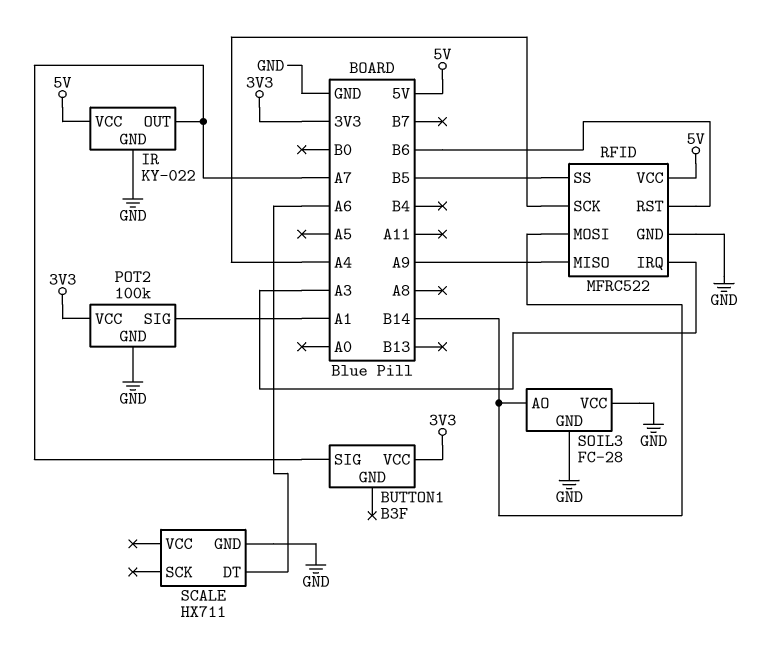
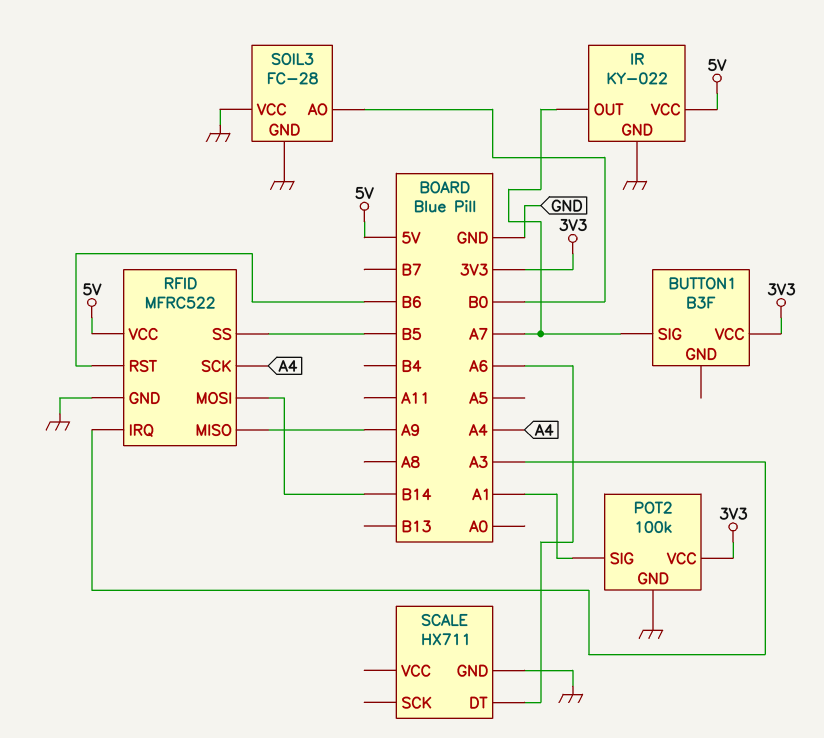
SOIL3 pin AO: B14 -> B0

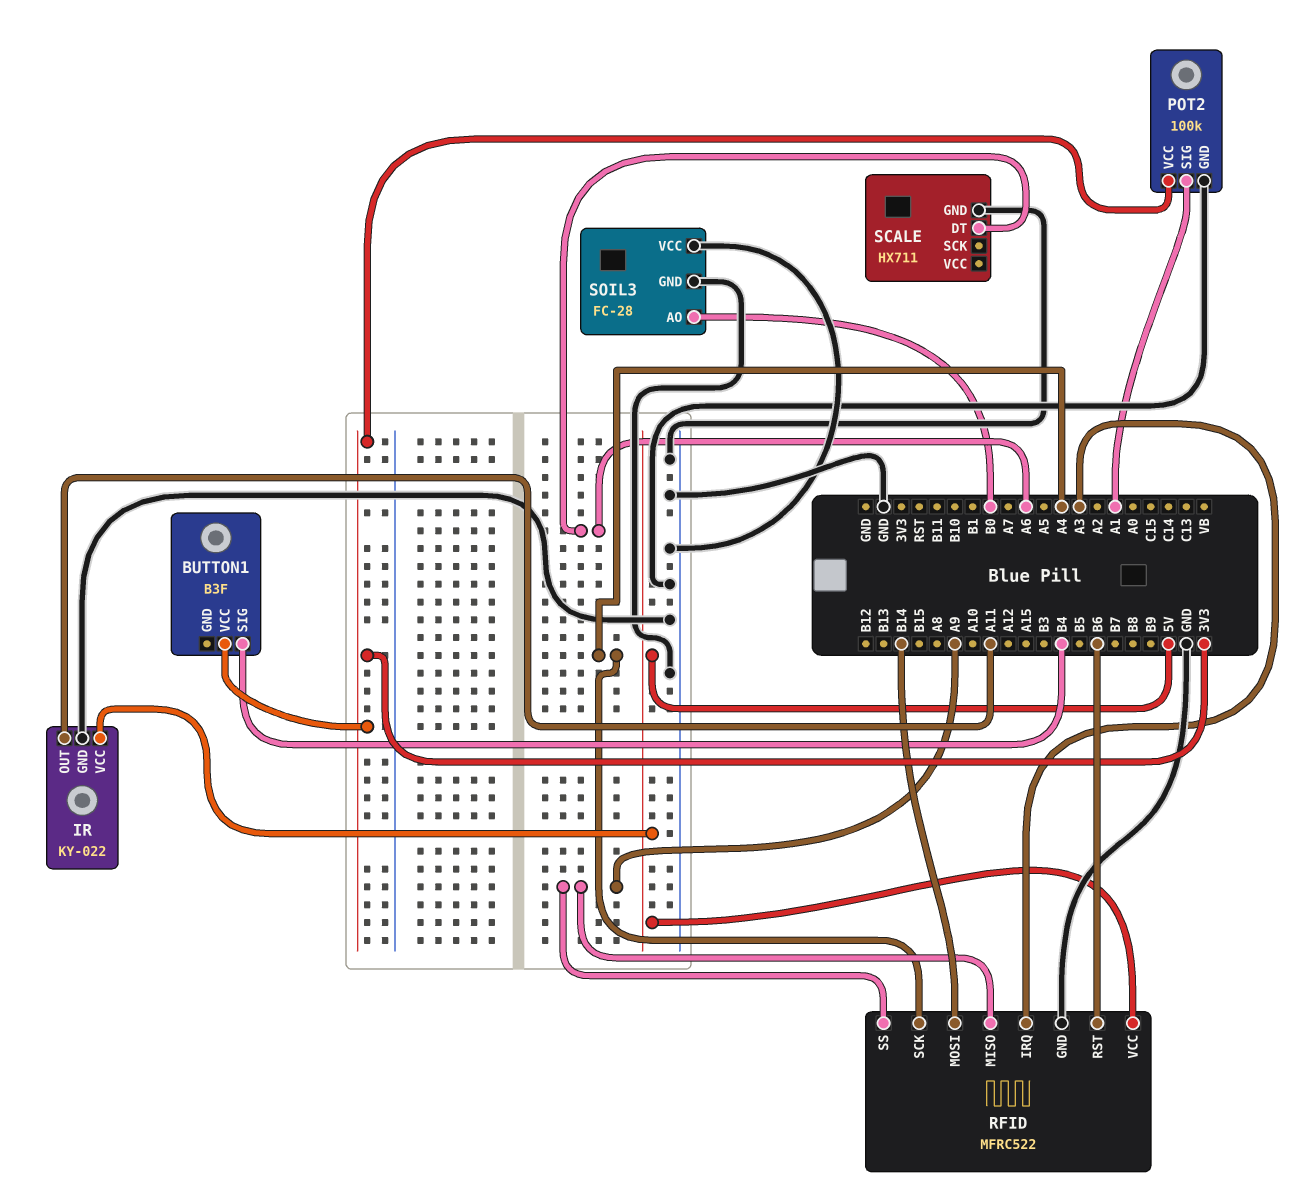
BUTTON1 pin SIG: A7 -> B4
IR pin OUT: A7 -> A11
RFID pin SS: B5 -> A9

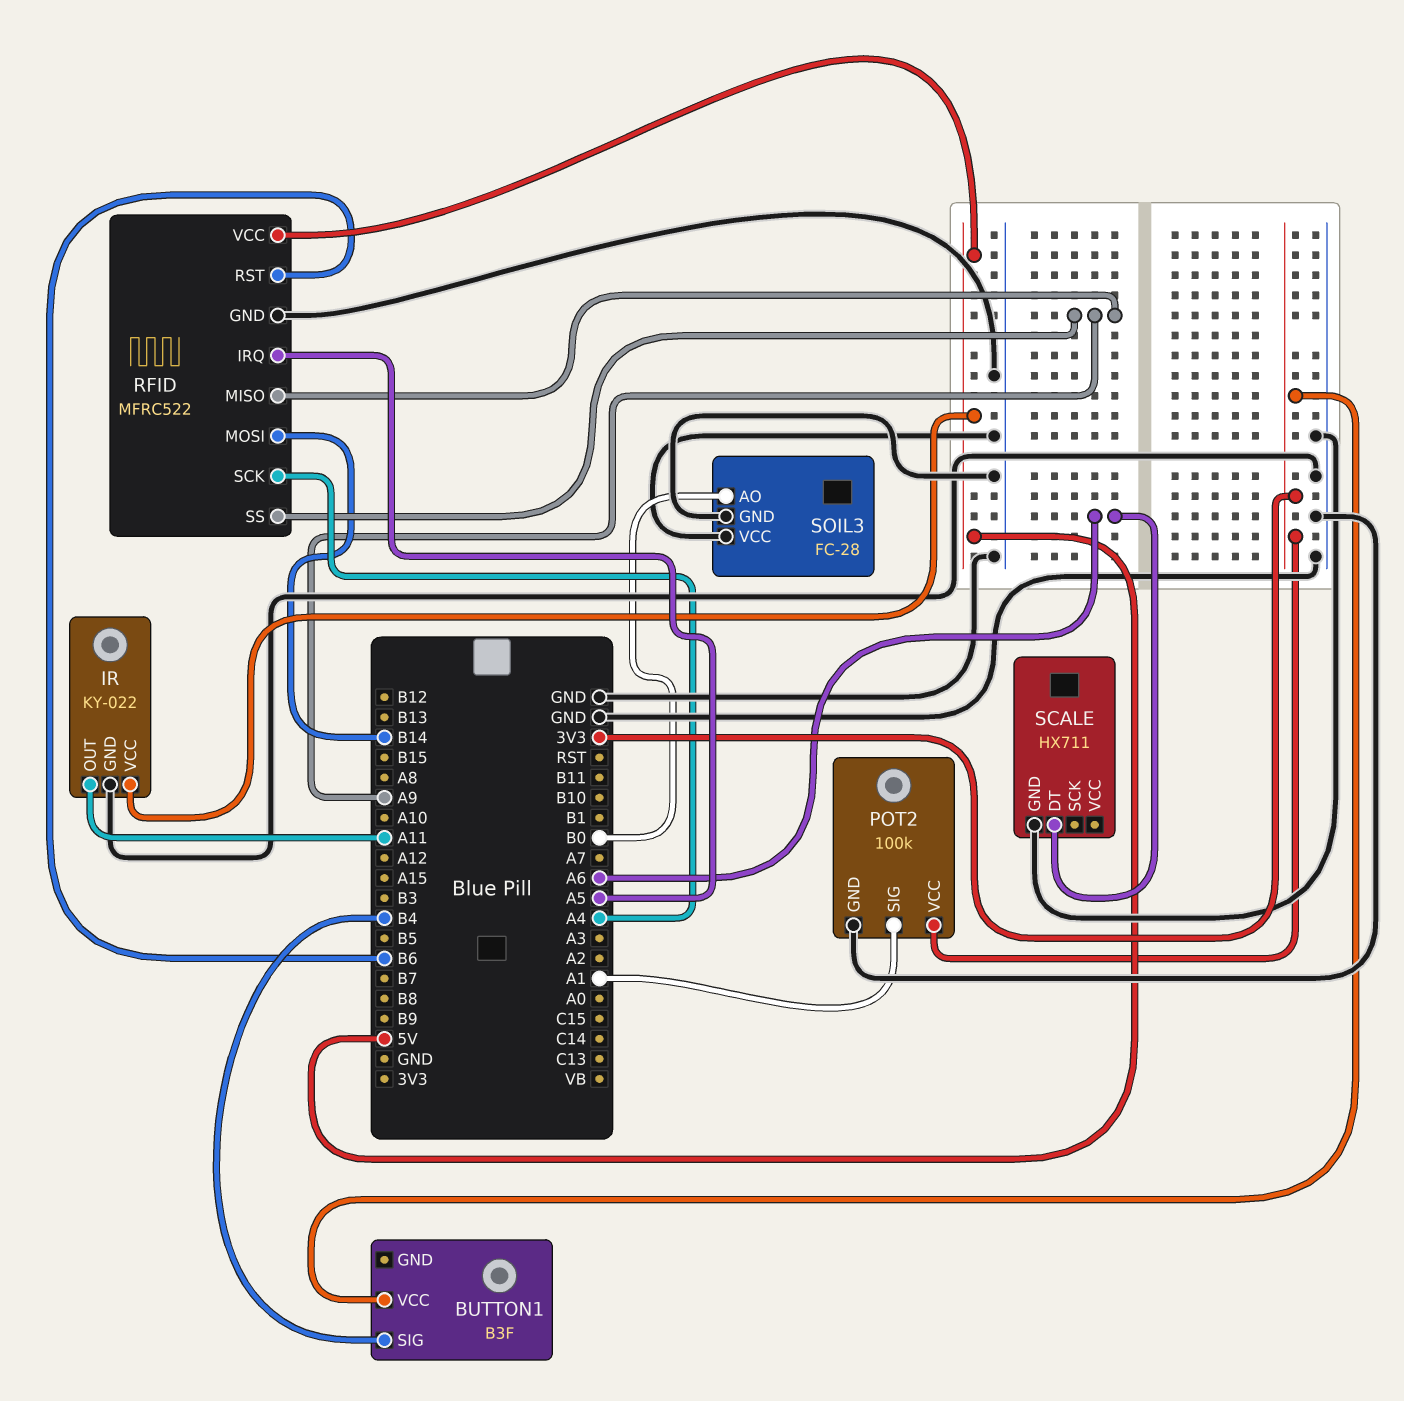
RFID pin IRQ: A3 -> A5

